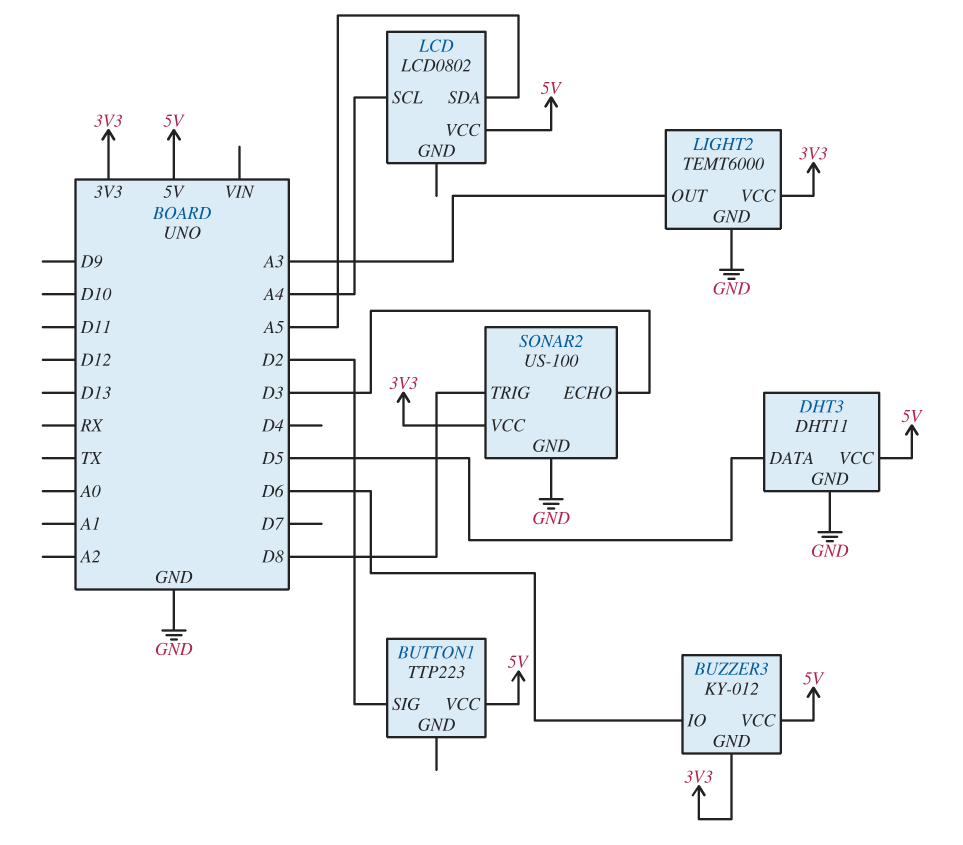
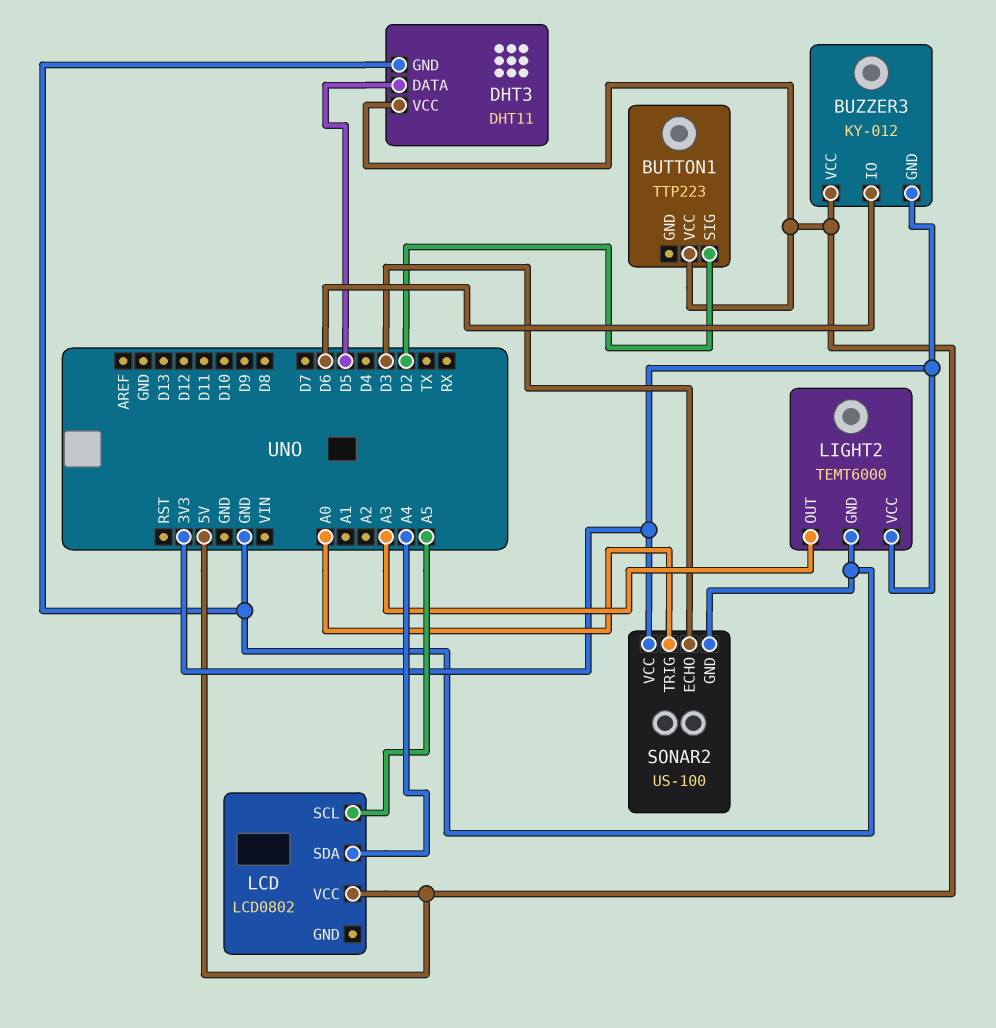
LCD pin SCL: A4 -> A5
LCD pin SDA: A5 -> A4
SONAR2 pin TRIG: D8 -> A0

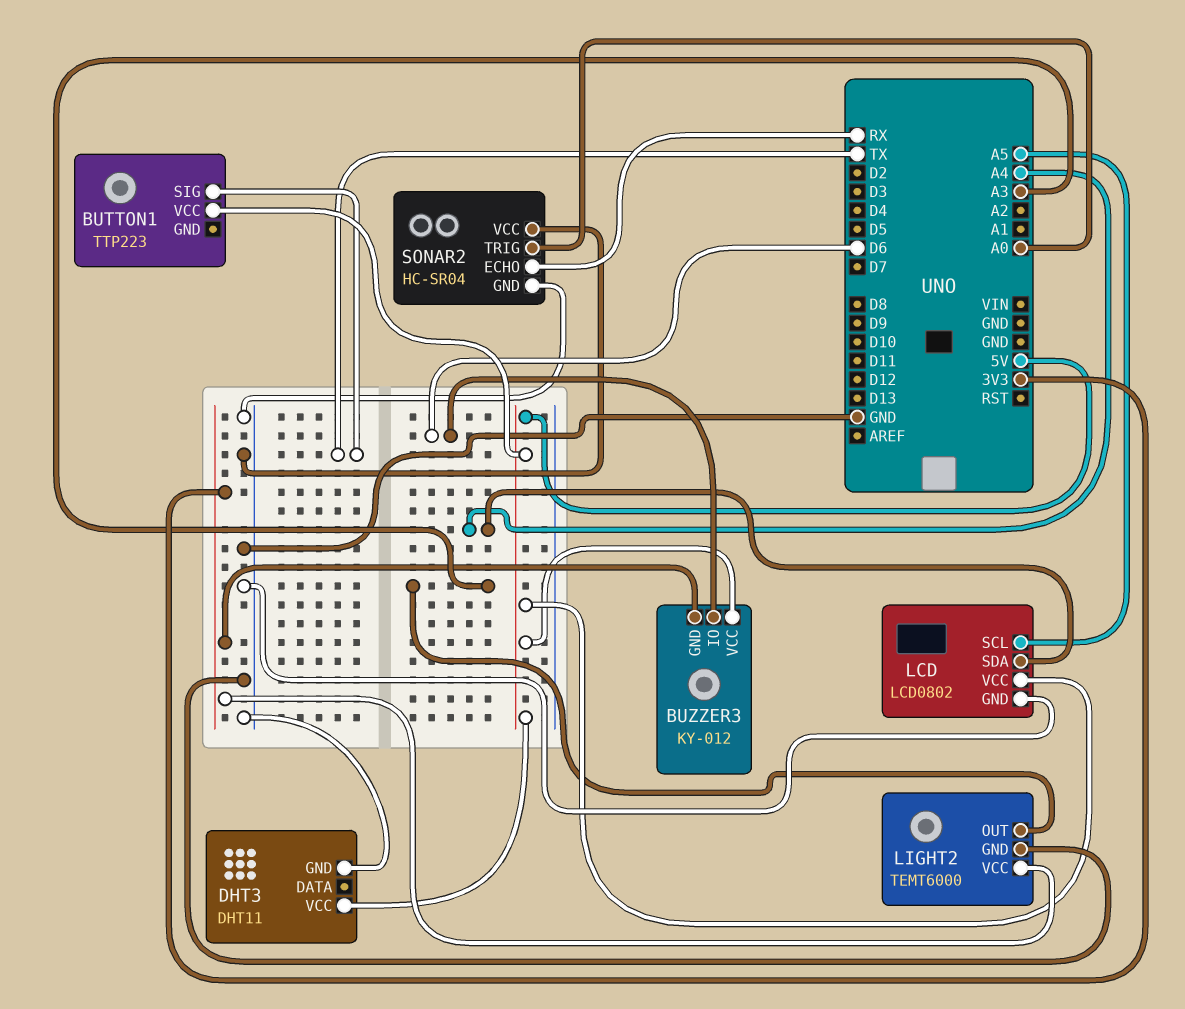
BUTTON1 pin SIG: D2 -> TX
DHT3 pin DATA: D5 -> none
LCD pin GND: none -> GND
SONAR2: US-100 -> HC-SR04
SONAR2 pin ECHO: D3 -> RX
SONAR2 pin VCC: 3V3 -> GND

